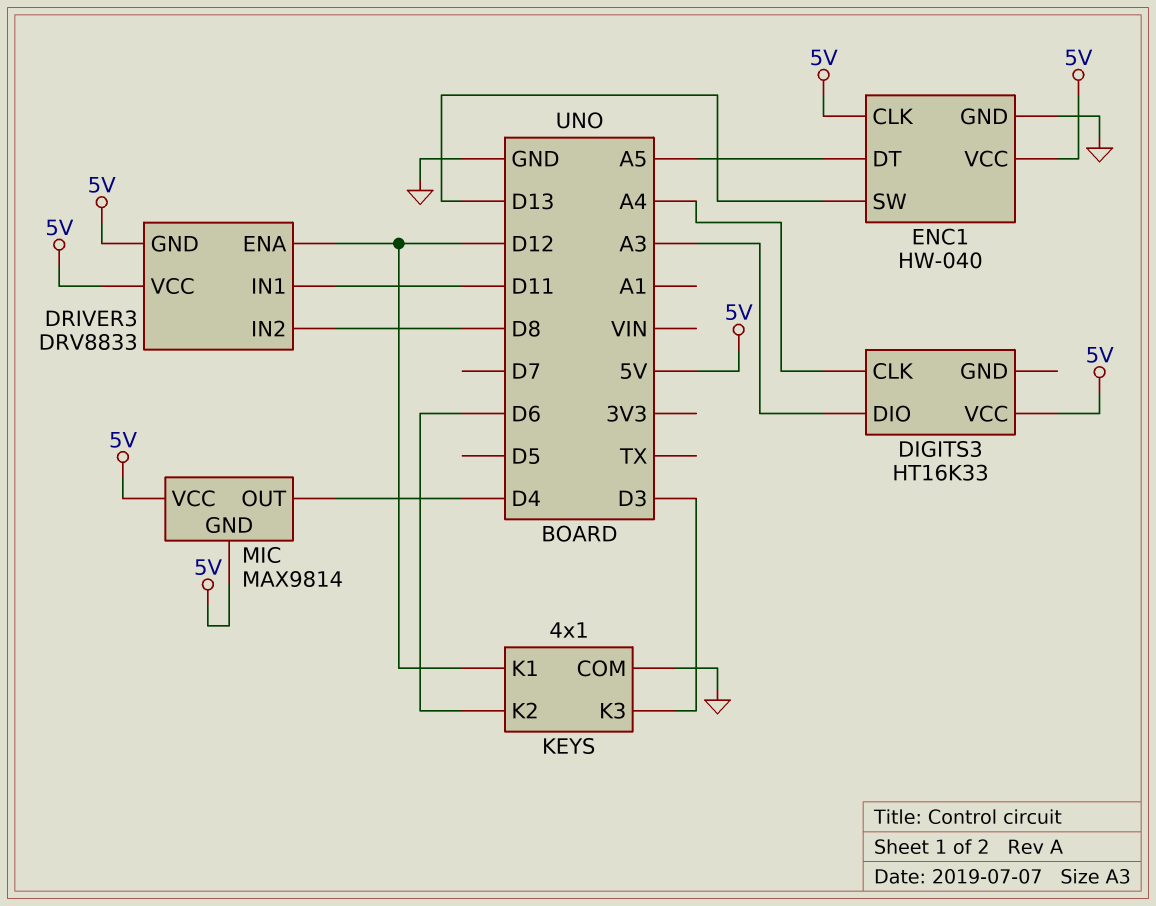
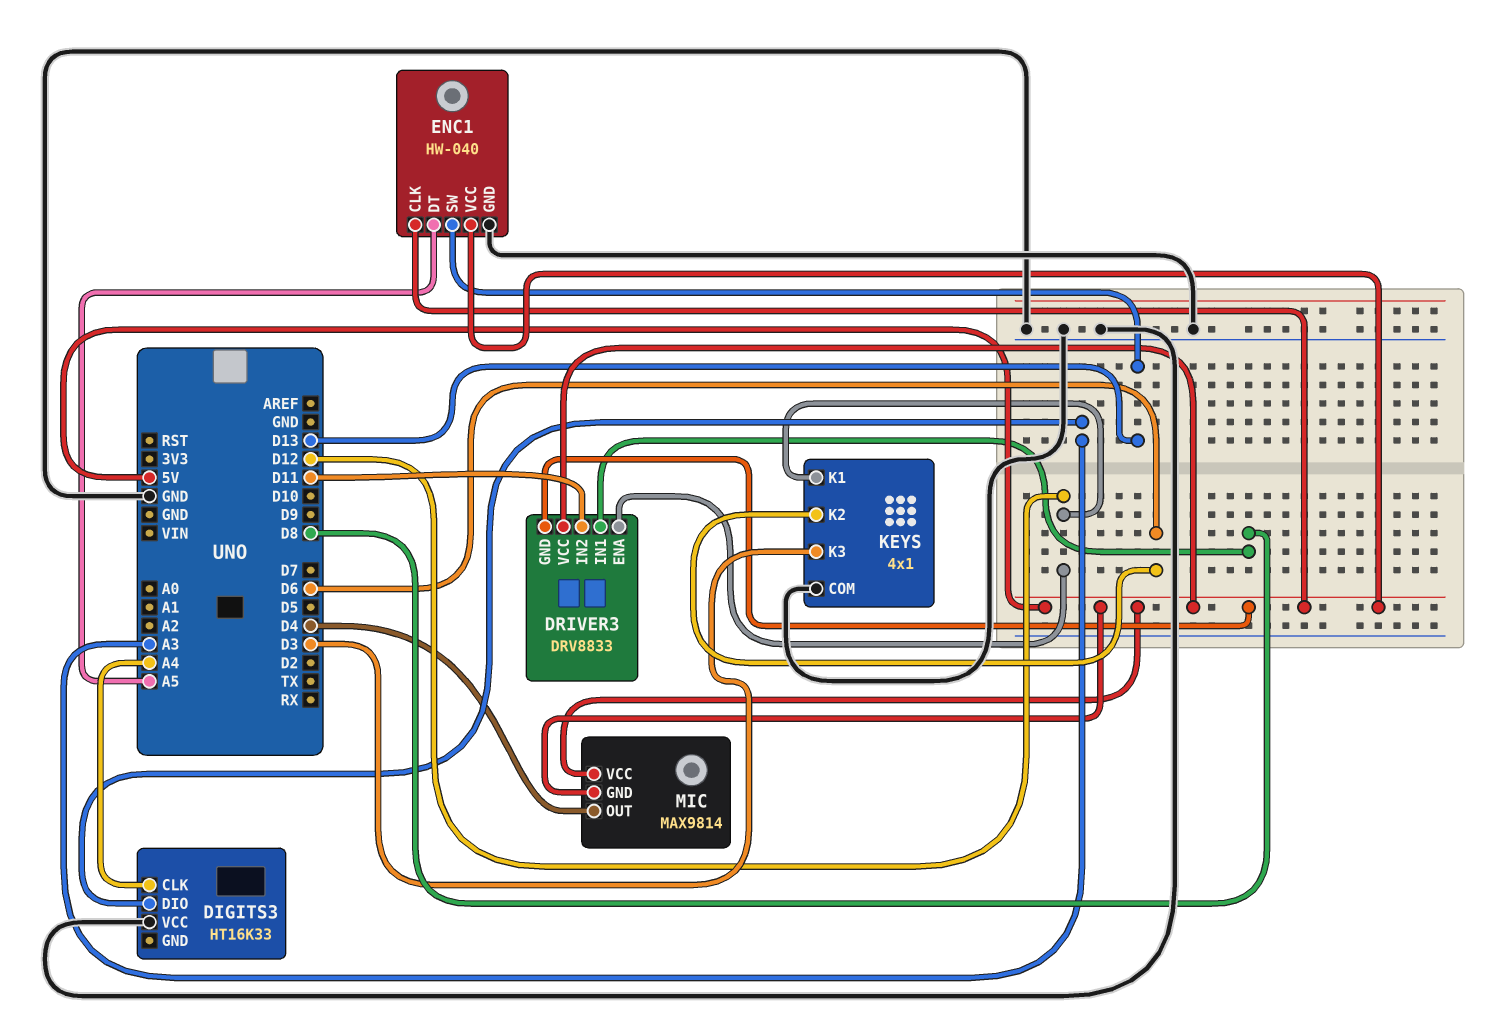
DIGITS3 pin VCC: 5V -> GND
DRIVER3 pin IN1: D11 -> D8
DRIVER3 pin IN2: D8 -> D11

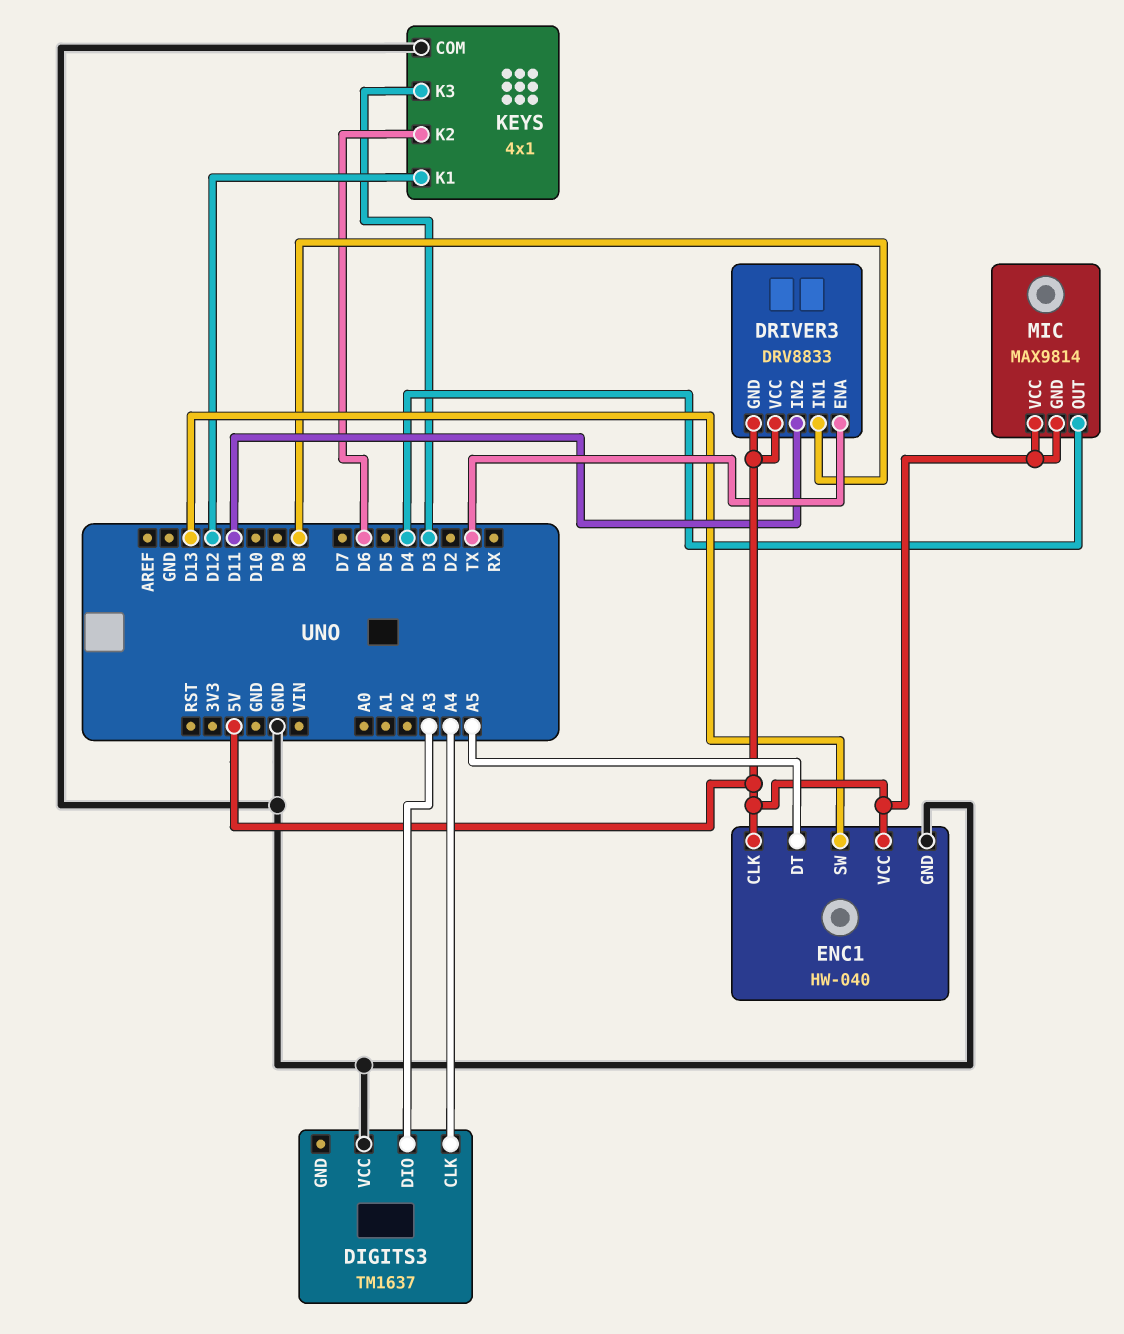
DIGITS3: HT16K33 -> TM1637
DRIVER3 pin ENA: D12 -> TX

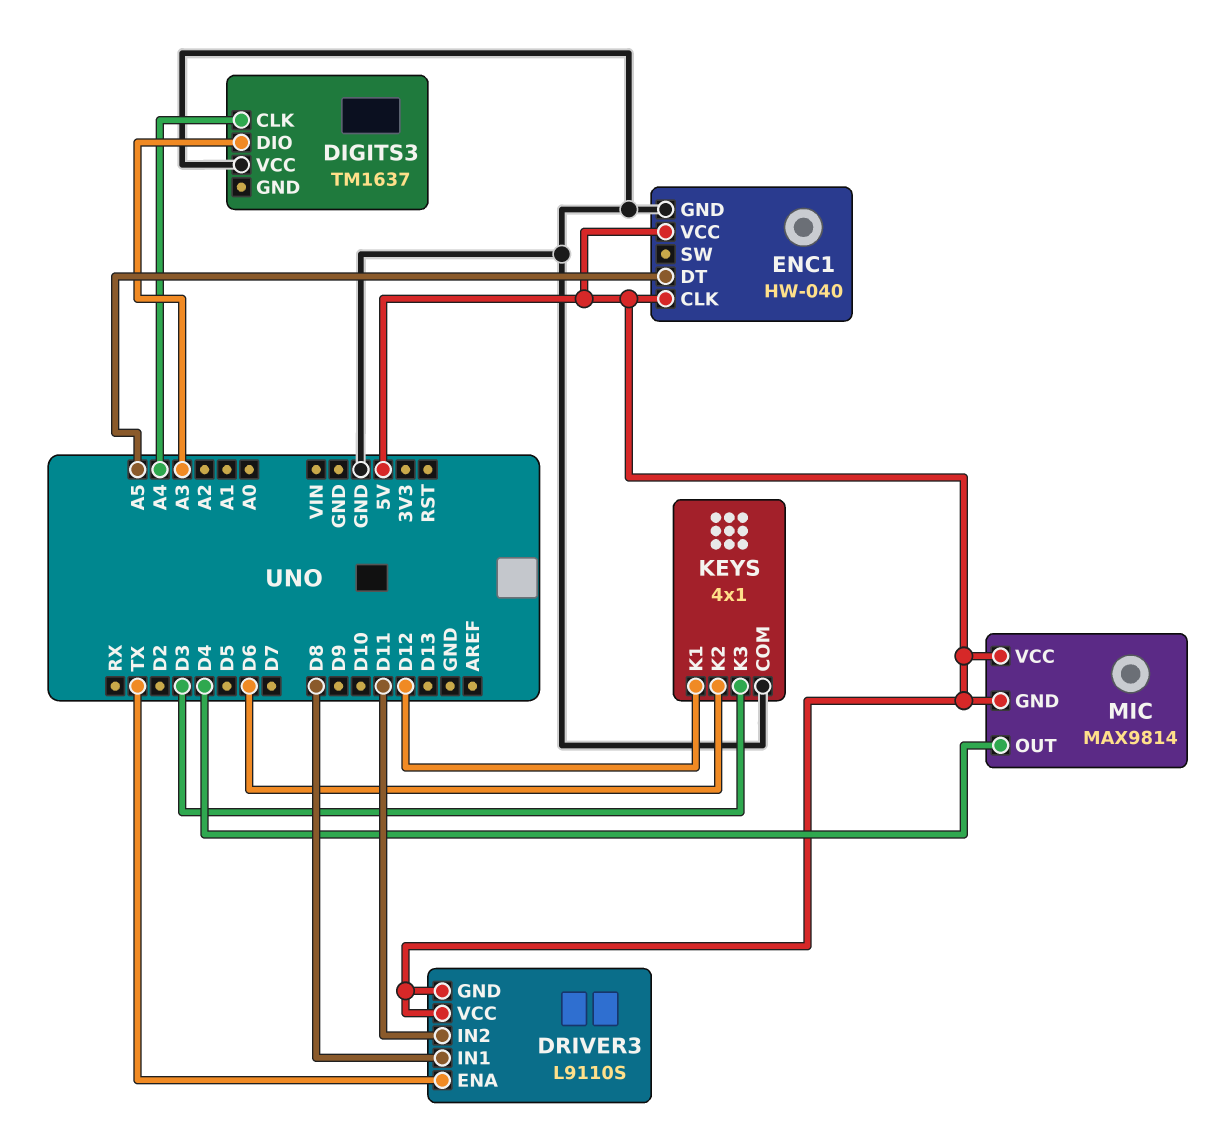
DRIVER3: DRV8833 -> L9110S
ENC1 pin SW: D13 -> none

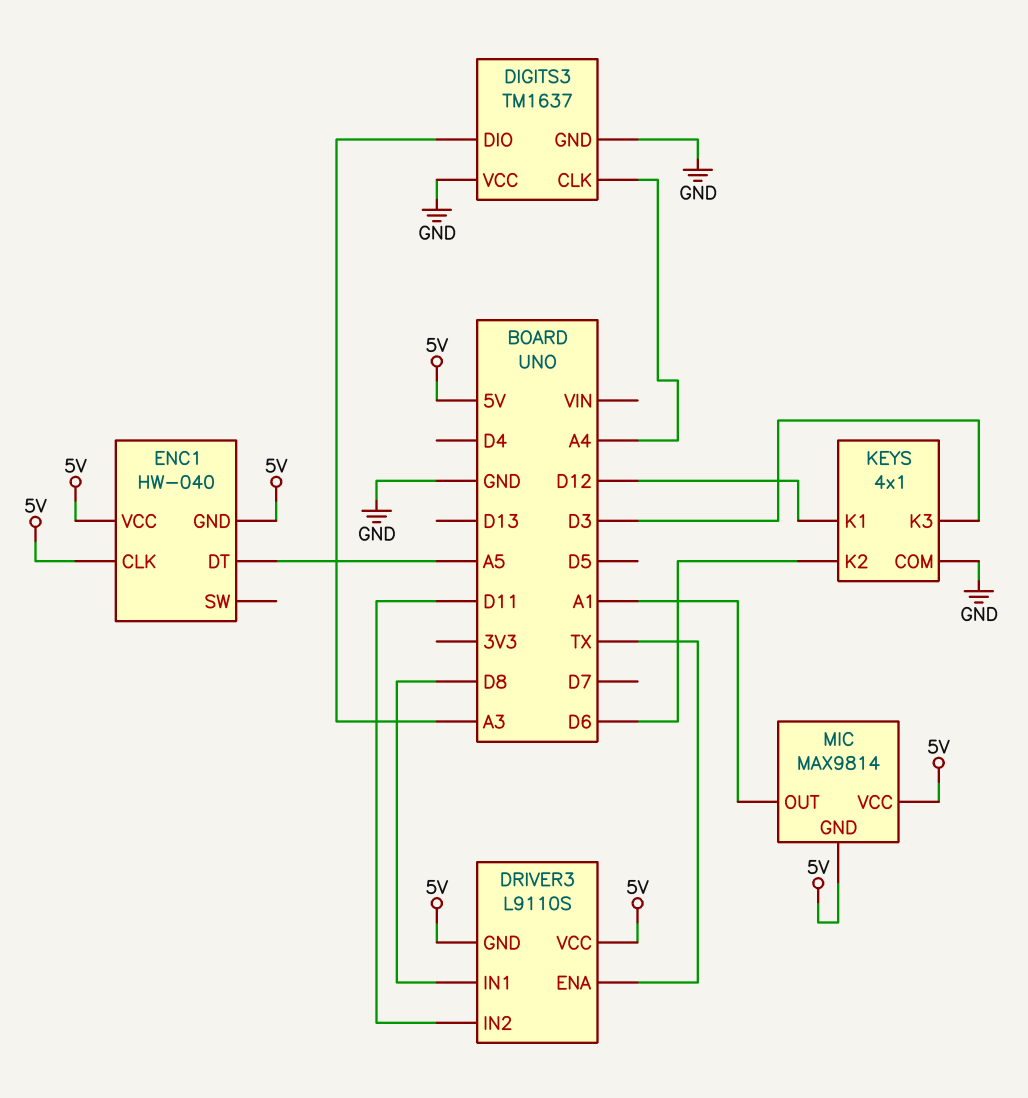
DIGITS3 pin GND: none -> GND
ENC1 pin GND: GND -> 5V
MIC pin OUT: D4 -> A1

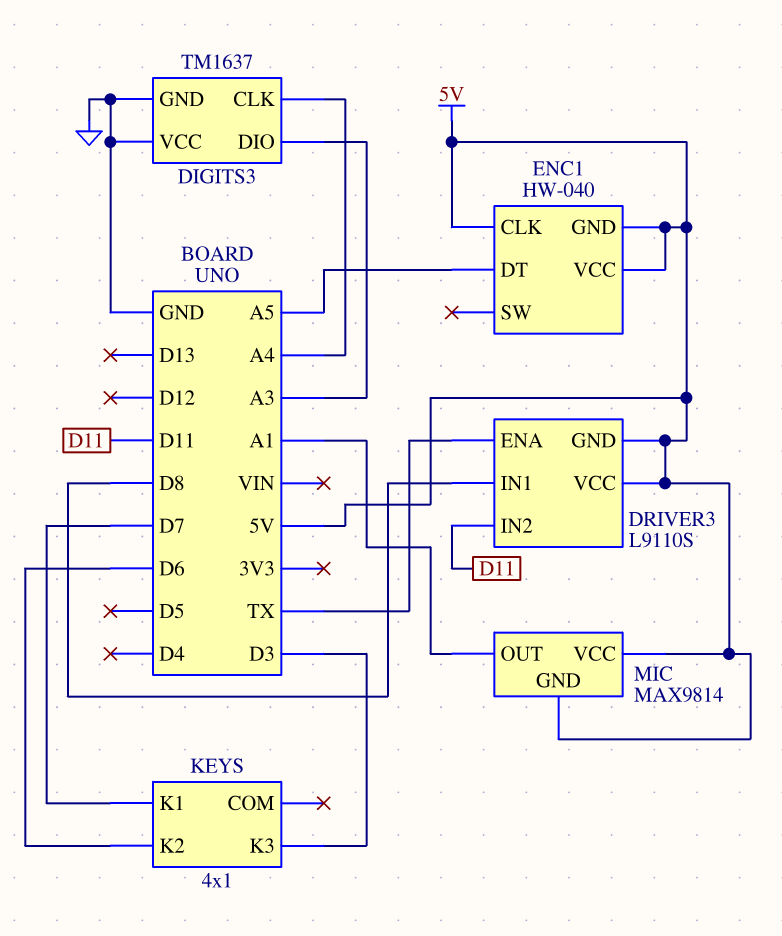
KEYS pin COM: GND -> none
KEYS pin K1: D12 -> D7

